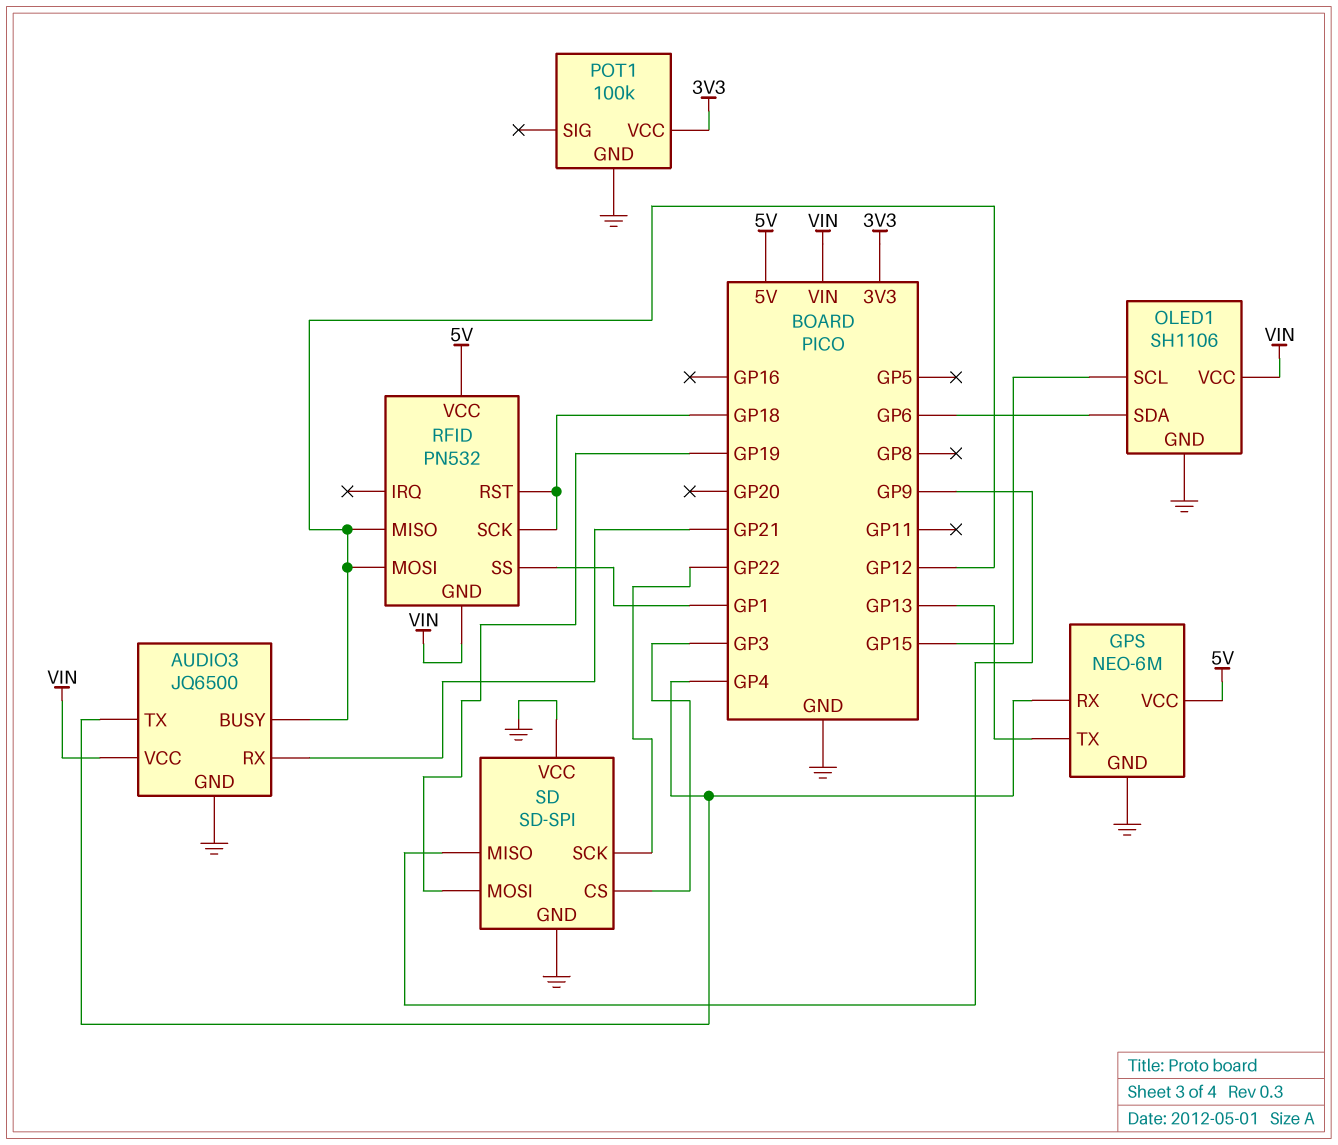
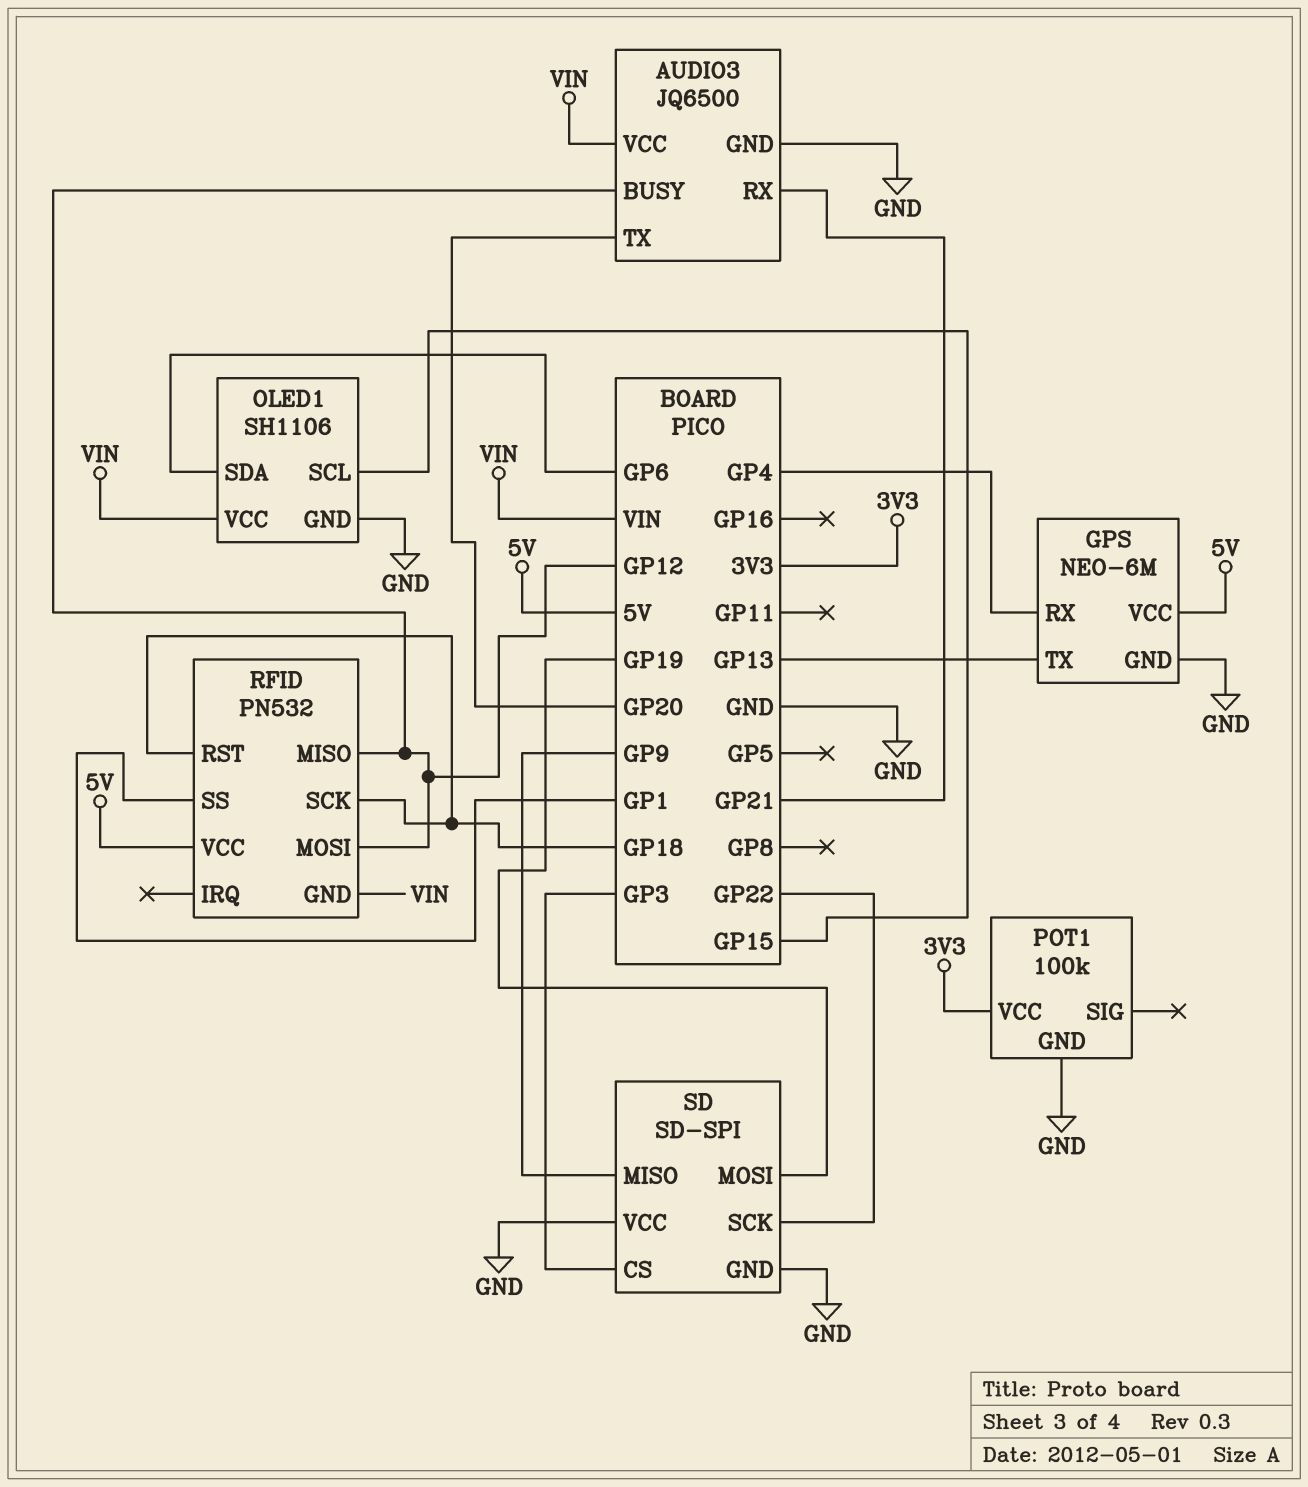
AUDIO3 pin TX: GP4 -> GP20

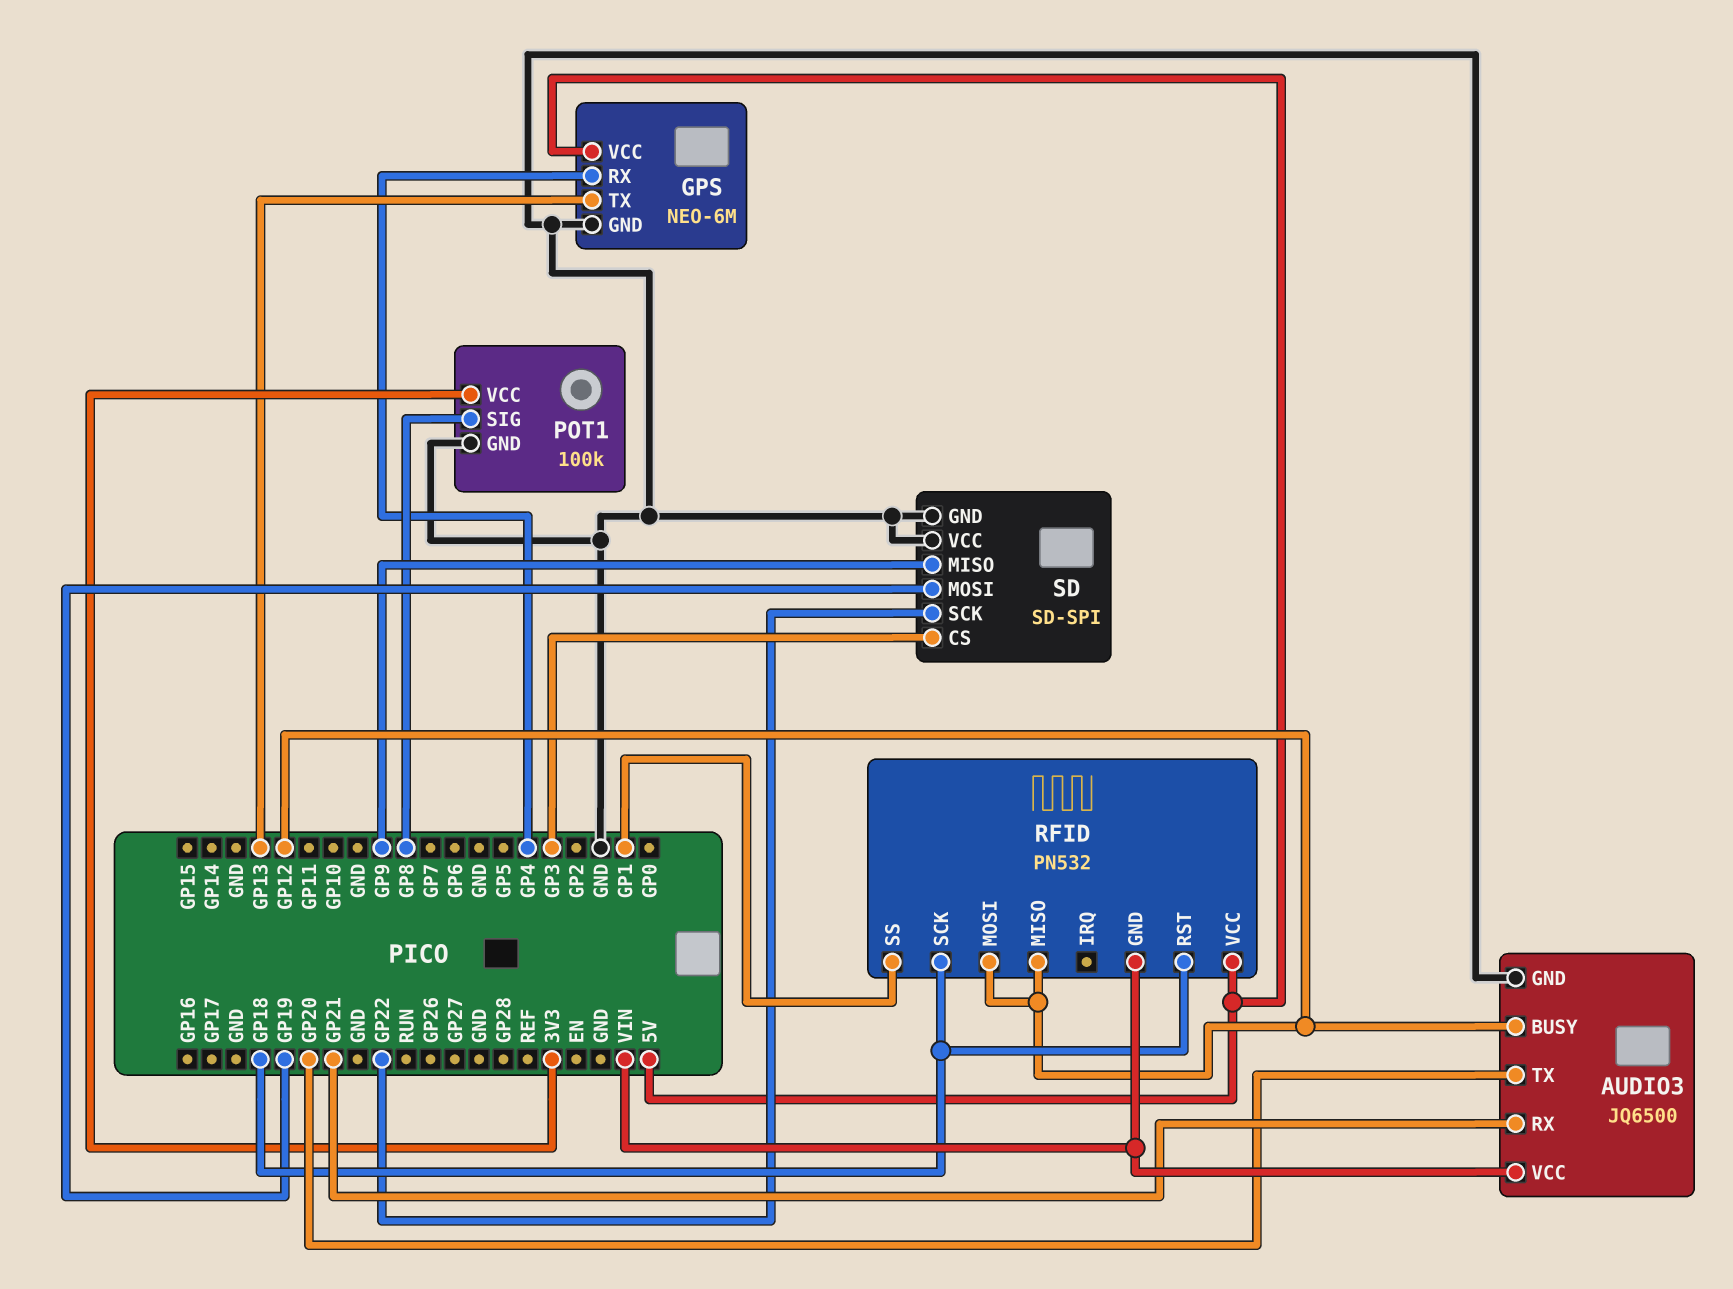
OLED1: SH1106 -> none
OLED1 pin GND: GND -> none
OLED1 pin SCL: GP15 -> none
OLED1 pin SDA: GP6 -> none
OLED1 pin VCC: VIN -> none
POT1 pin SIG: none -> GP8

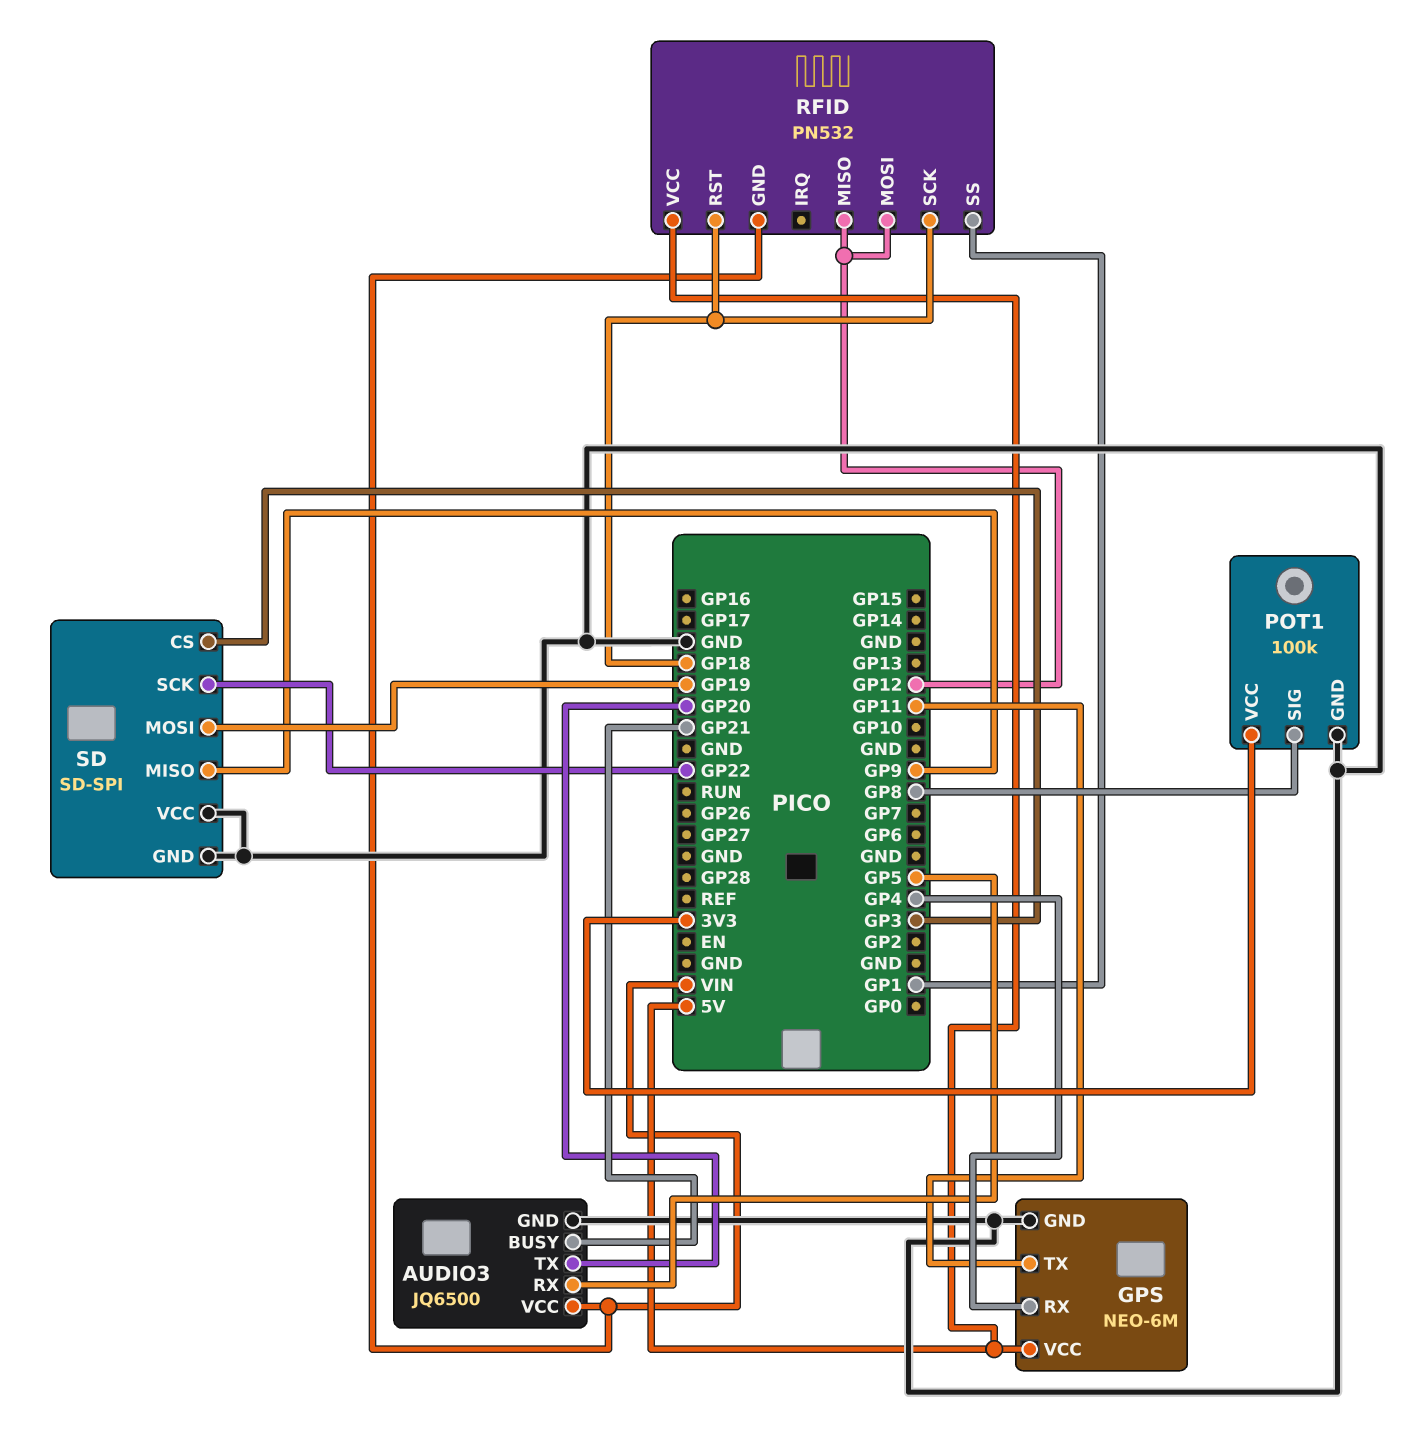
AUDIO3 pin BUSY: GP12 -> GP21
AUDIO3 pin RX: GP21 -> GP5
GPS pin TX: GP13 -> GP11

